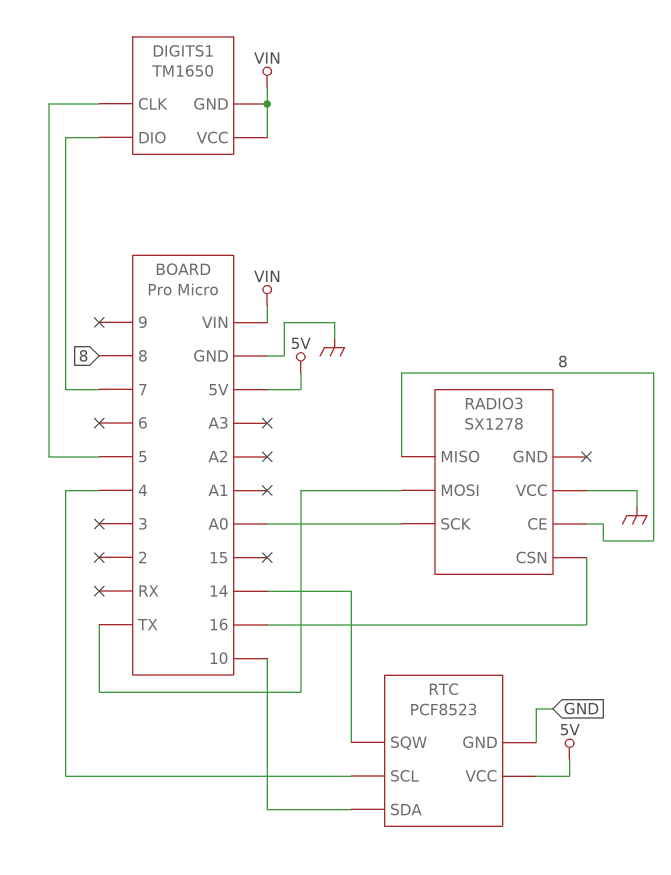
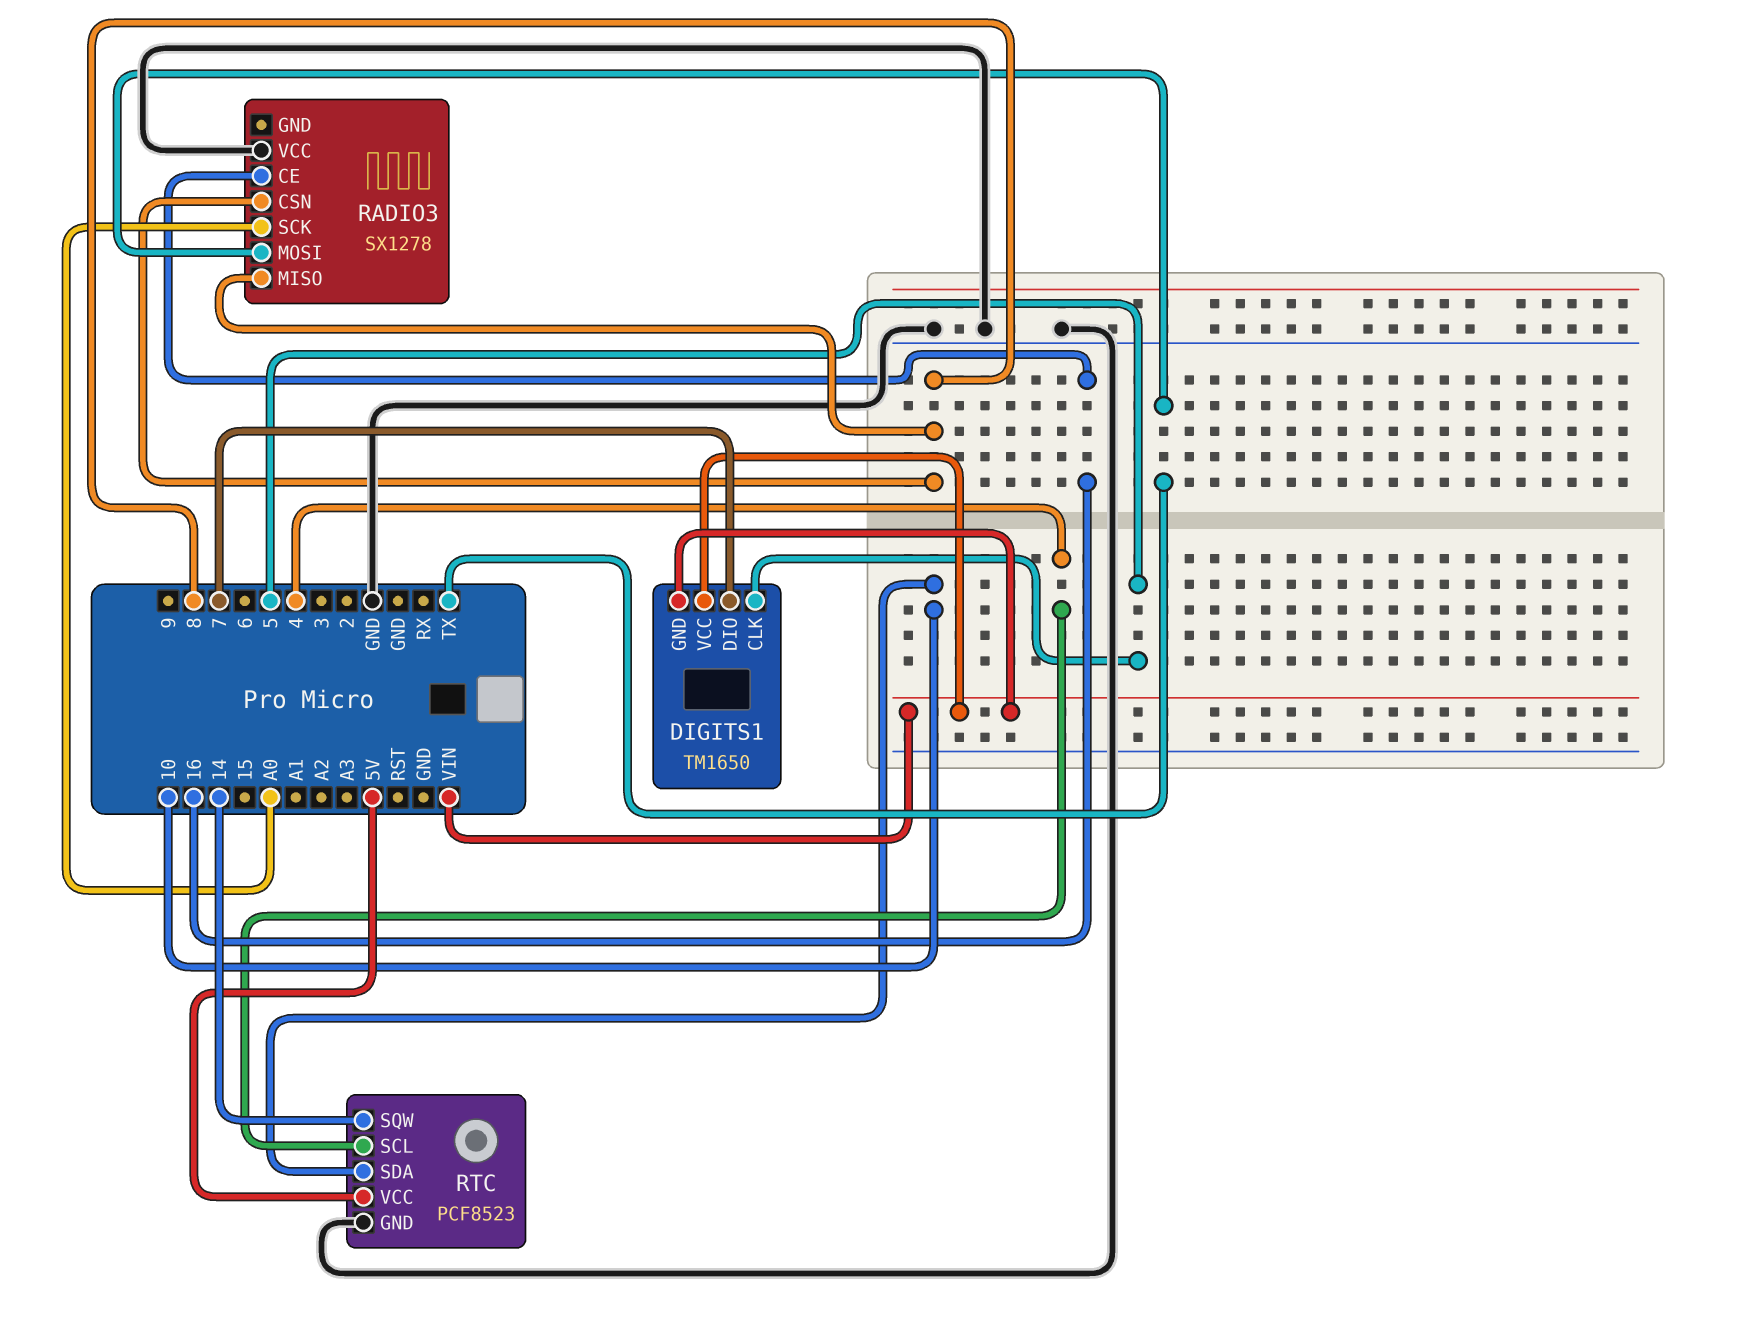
RADIO3 pin CE: 8 -> 16
RADIO3 pin CSN: 16 -> 8

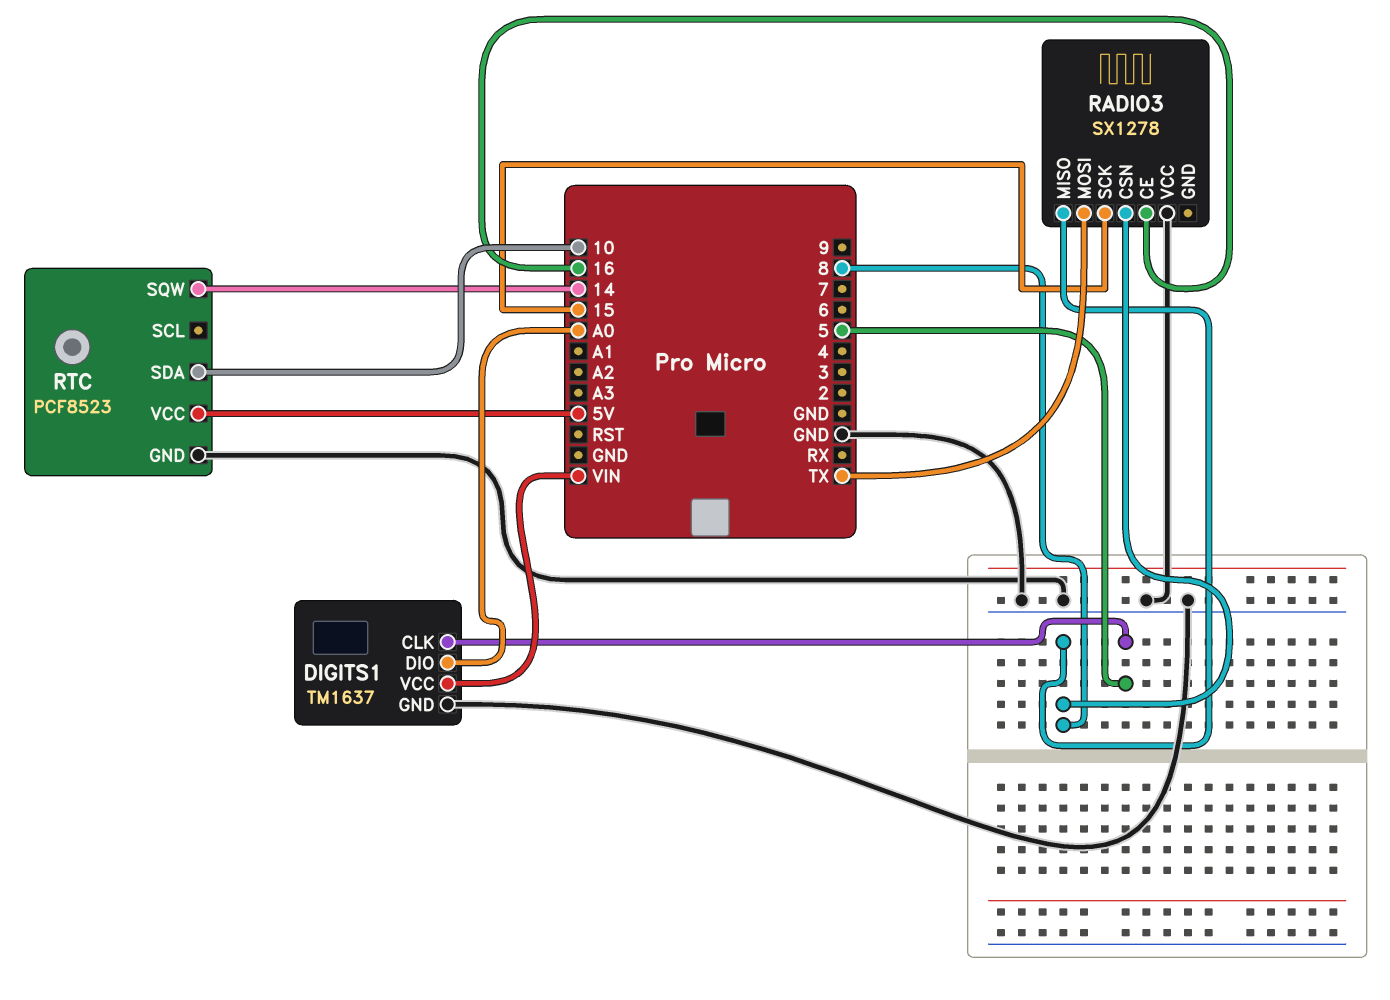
DIGITS1: TM1650 -> TM1637
DIGITS1 pin DIO: 7 -> A0
DIGITS1 pin GND: VIN -> GND
RADIO3 pin SCK: A0 -> 15
RTC pin SCL: 4 -> none

